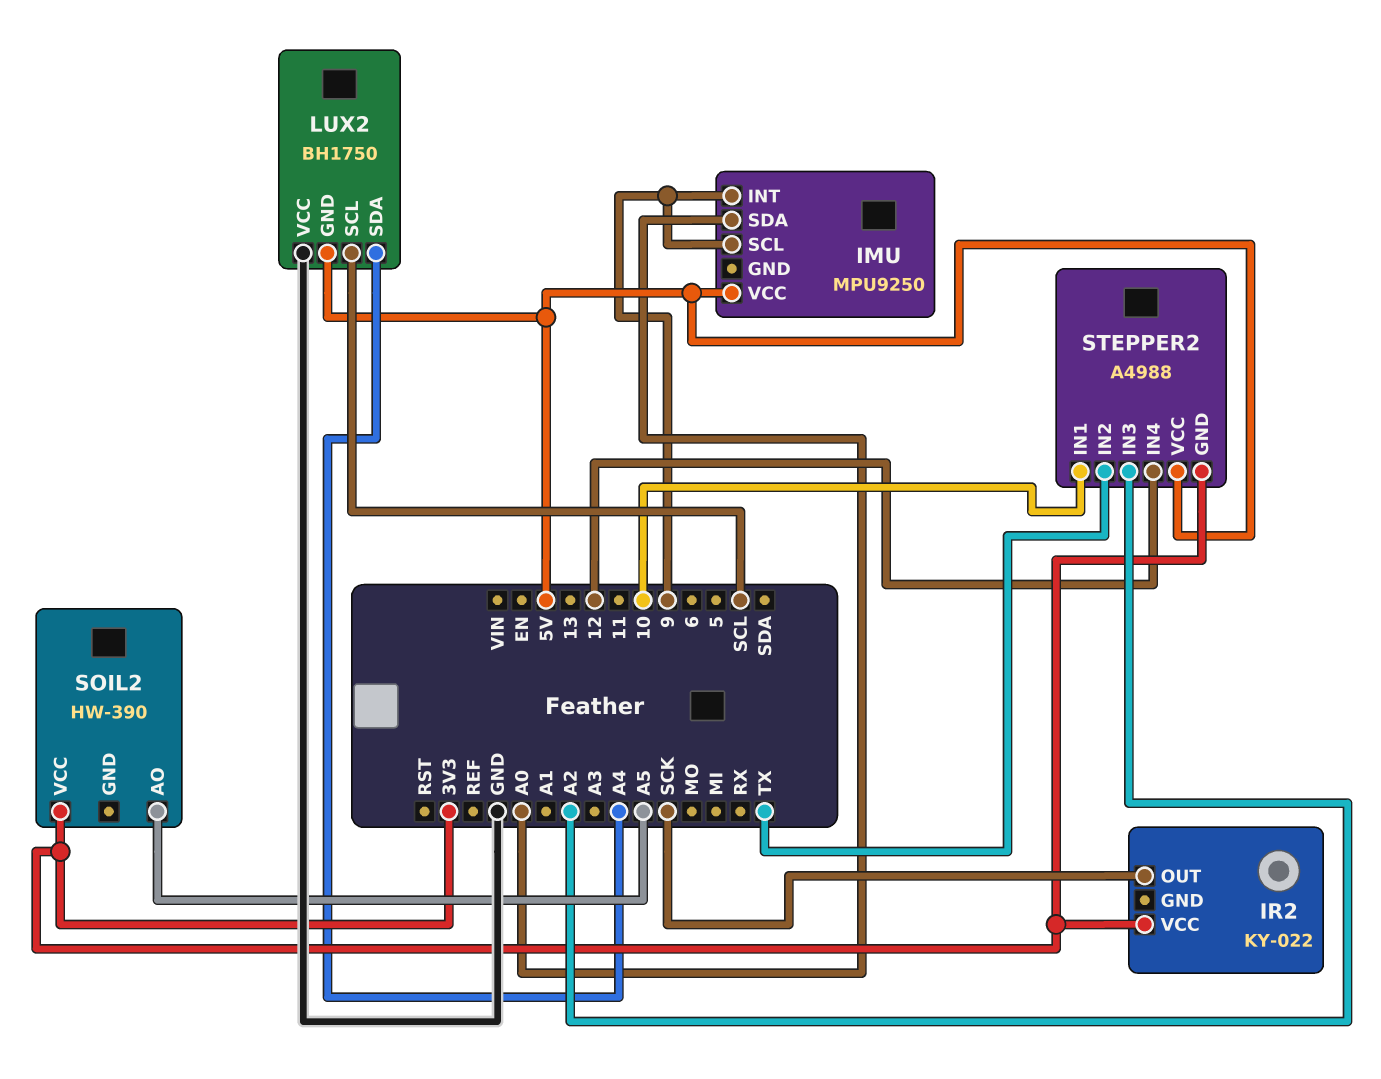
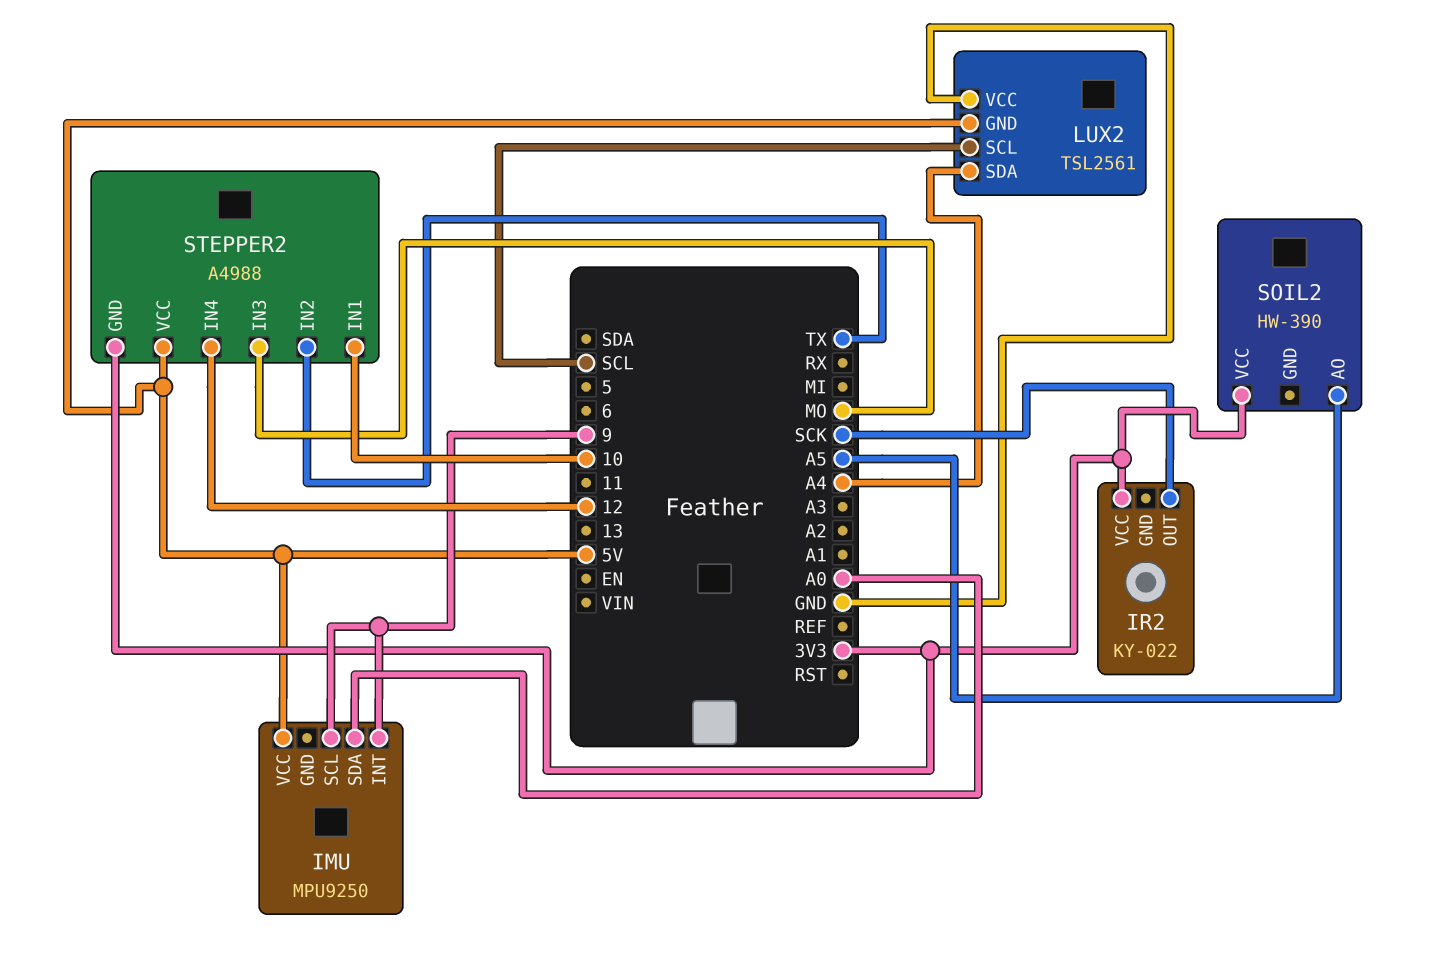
LUX2: BH1750 -> TSL2561
STEPPER2 pin IN3: A2 -> MO

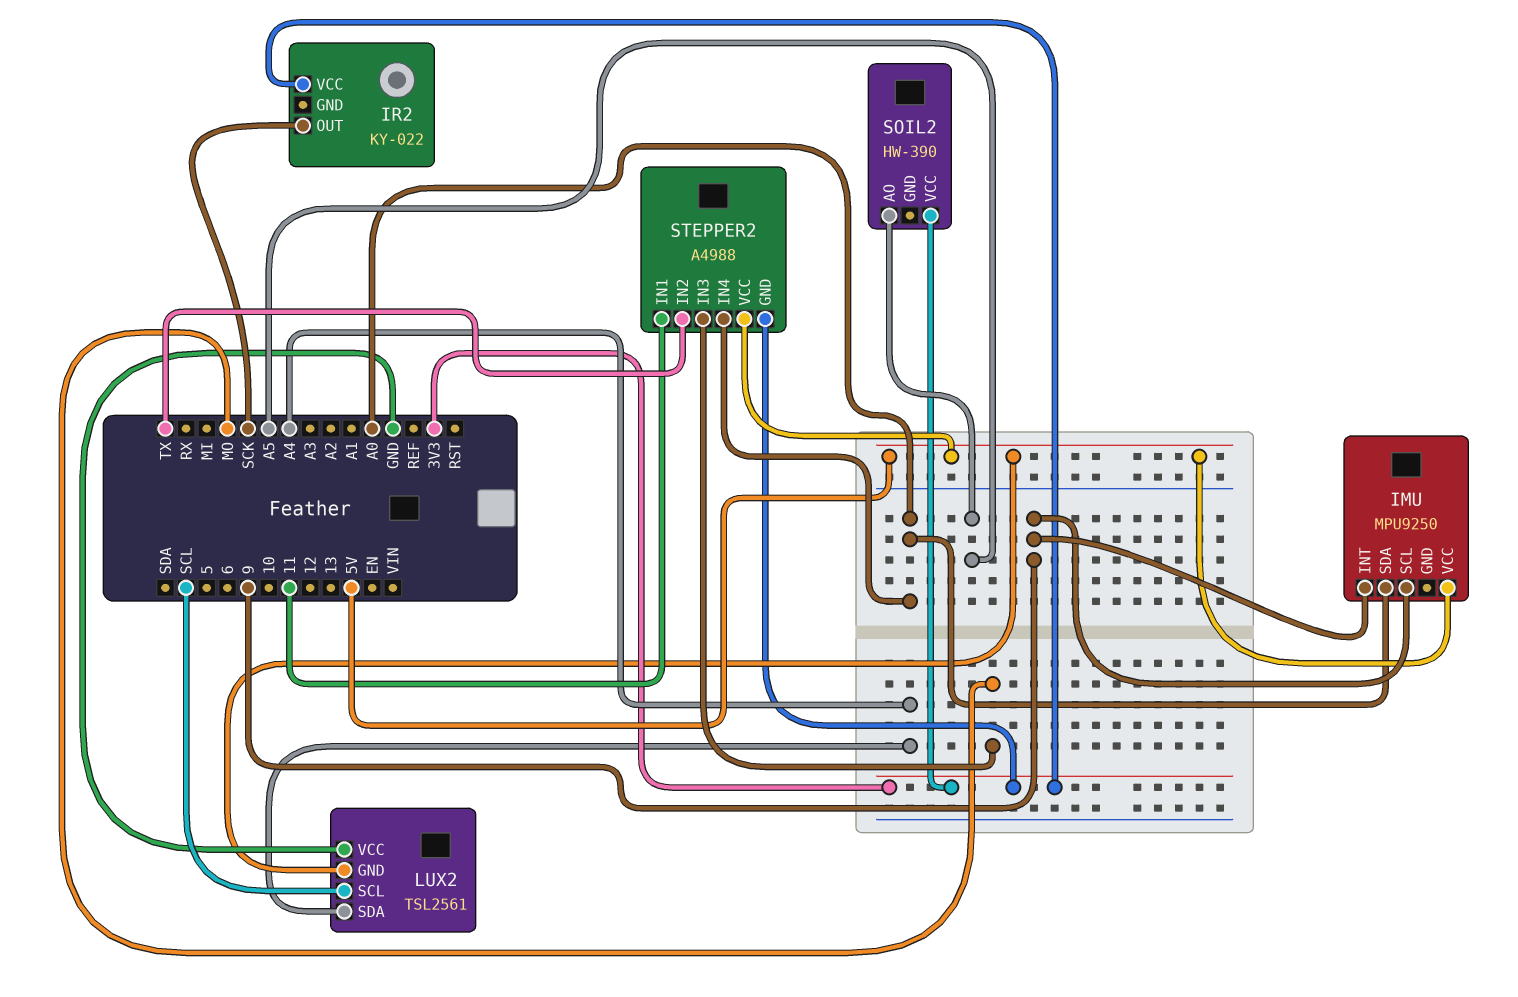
STEPPER2 pin IN1: 10 -> 11
STEPPER2 pin IN4: 12 -> A0

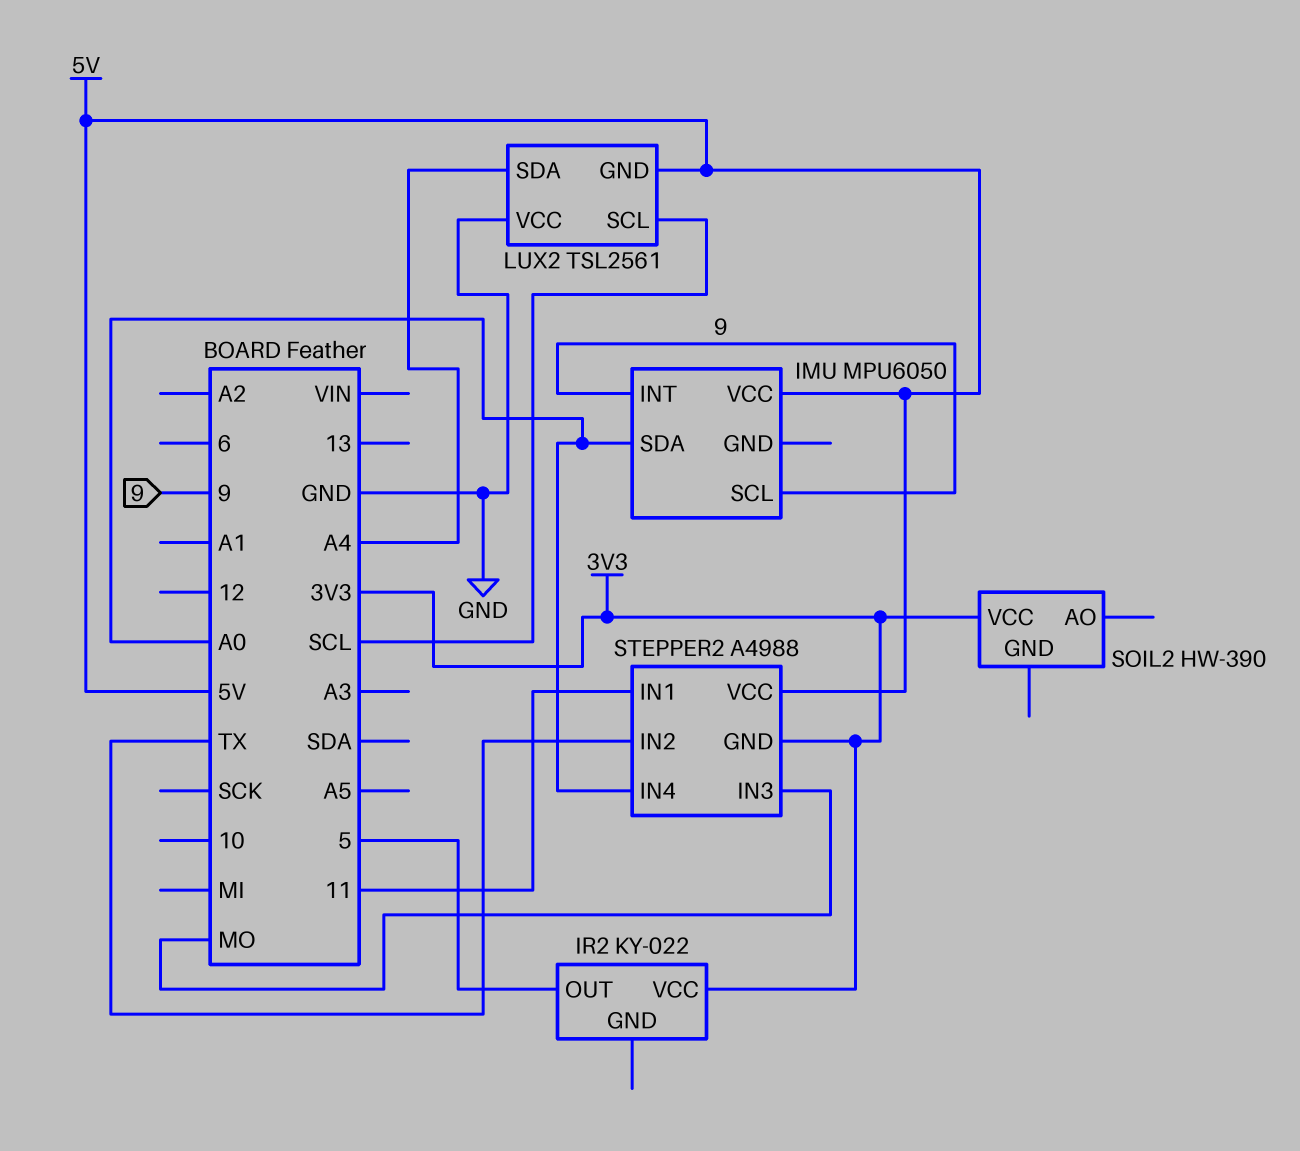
IMU: MPU9250 -> MPU6050
IR2 pin OUT: SCK -> 5
SOIL2 pin AO: A5 -> none

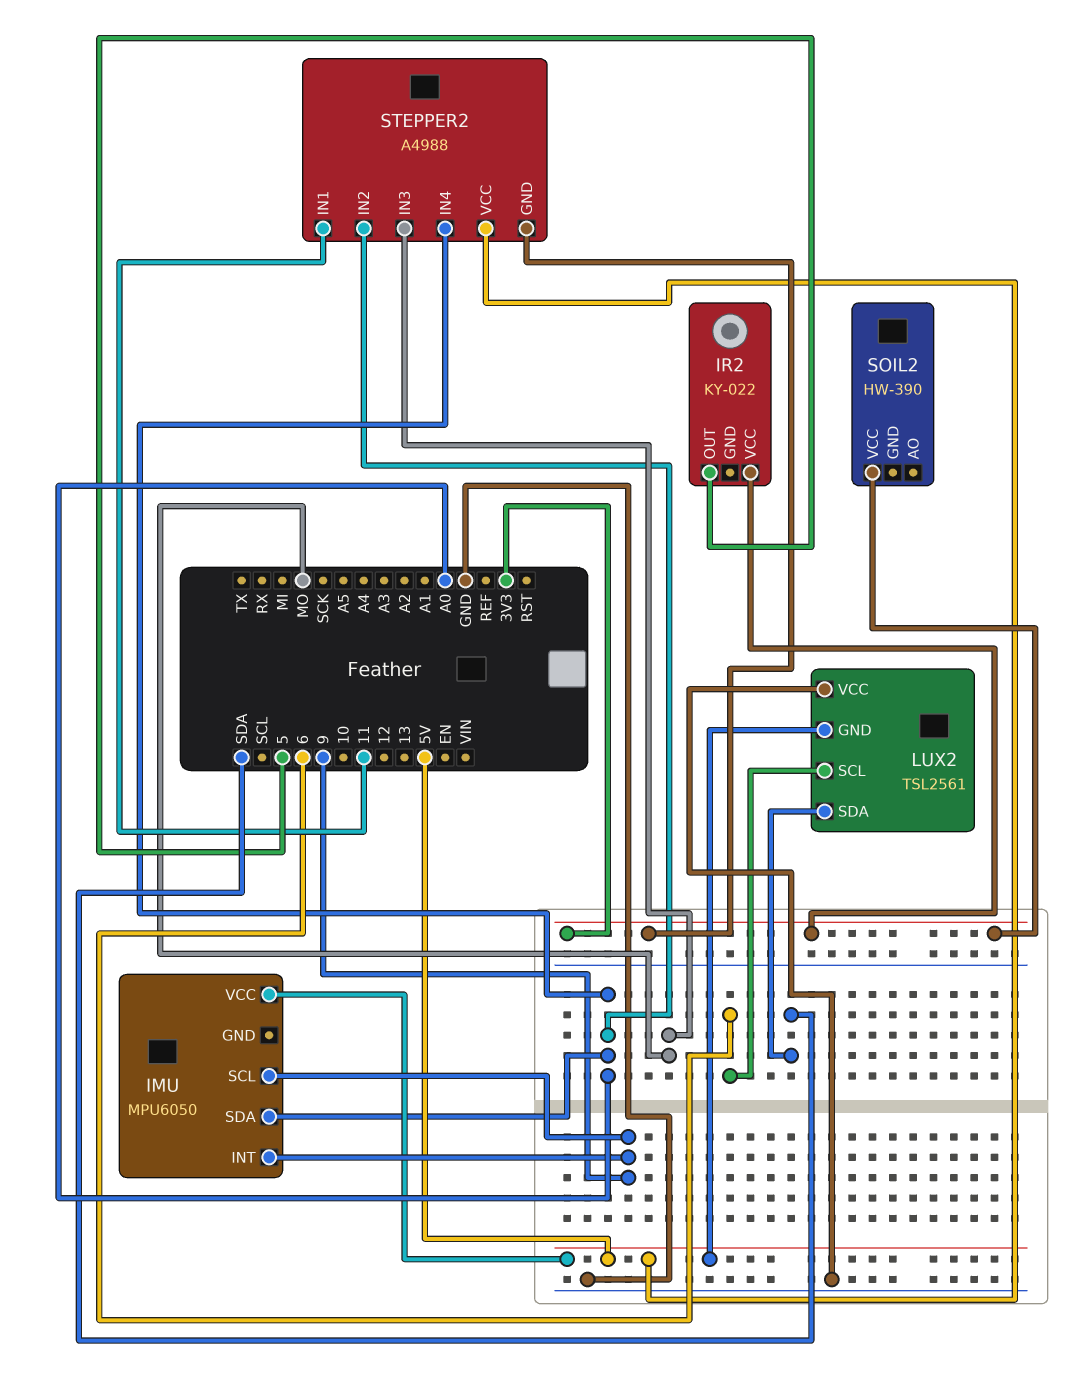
LUX2 pin SCL: SCL -> 6
LUX2 pin SDA: A4 -> SDA
STEPPER2 pin IN2: TX -> A0

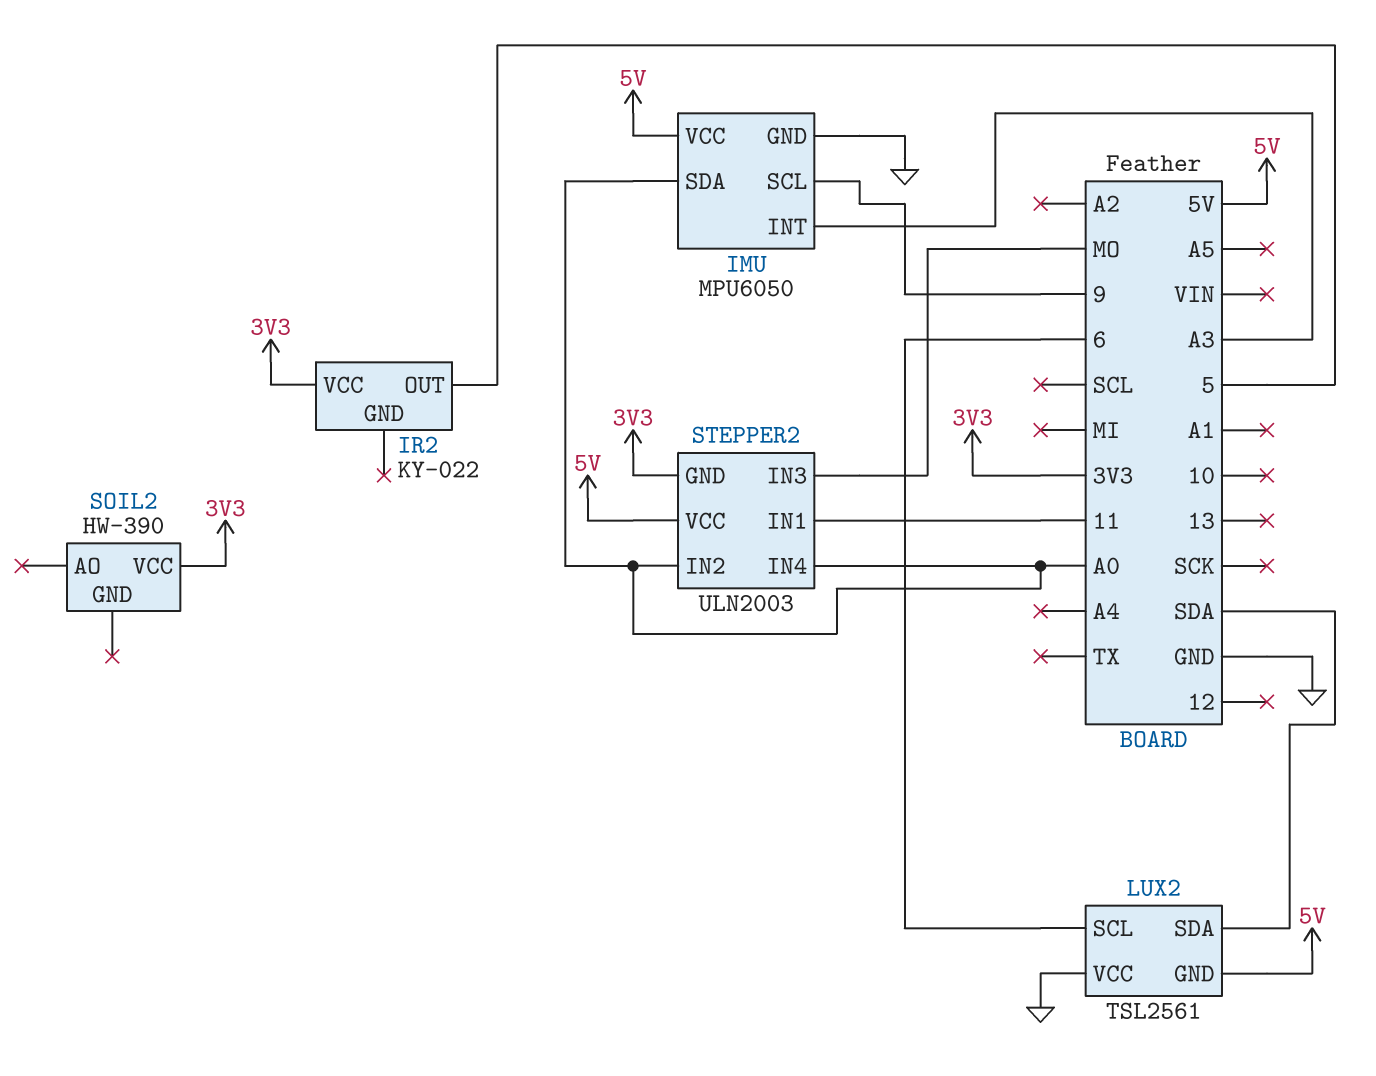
IMU pin GND: none -> GND
IMU pin INT: 9 -> A3
STEPPER2: A4988 -> ULN2003

